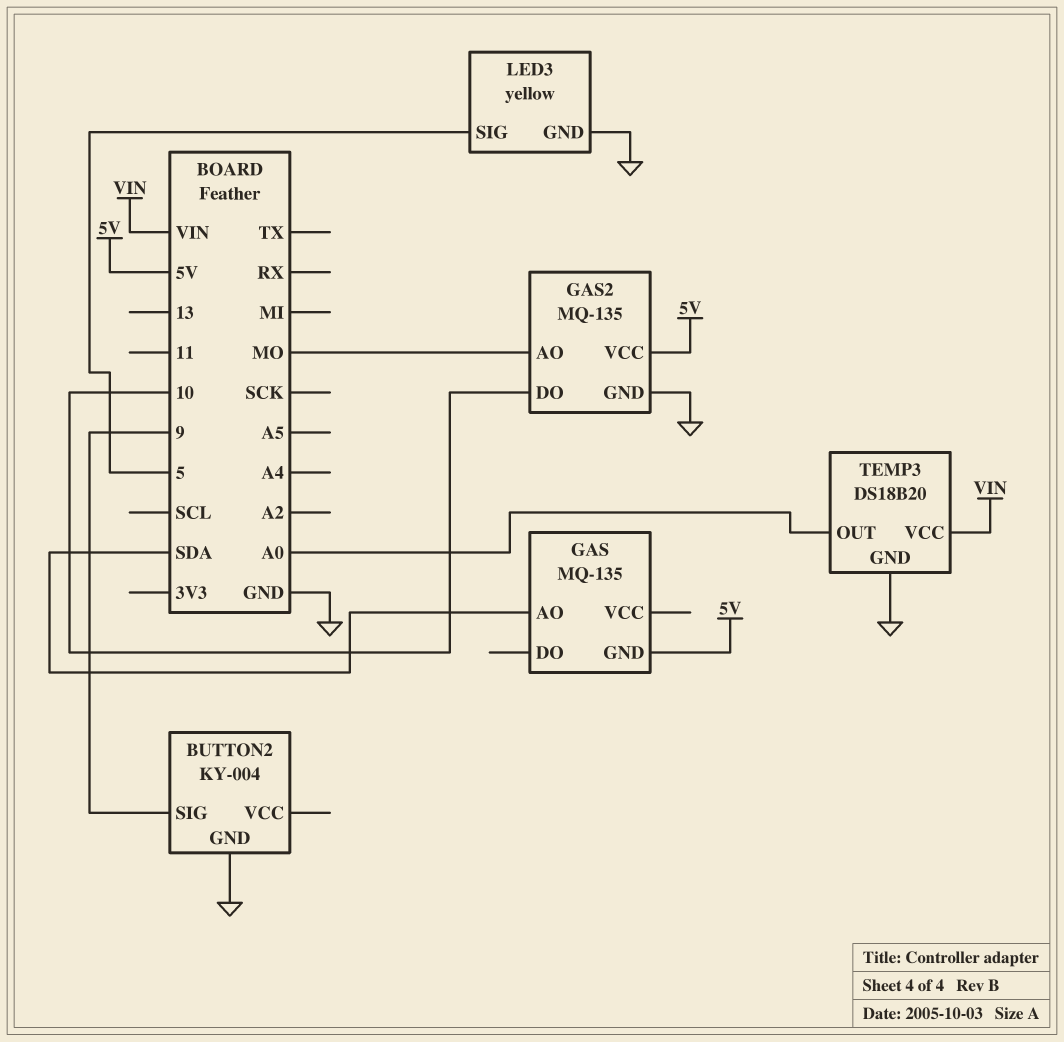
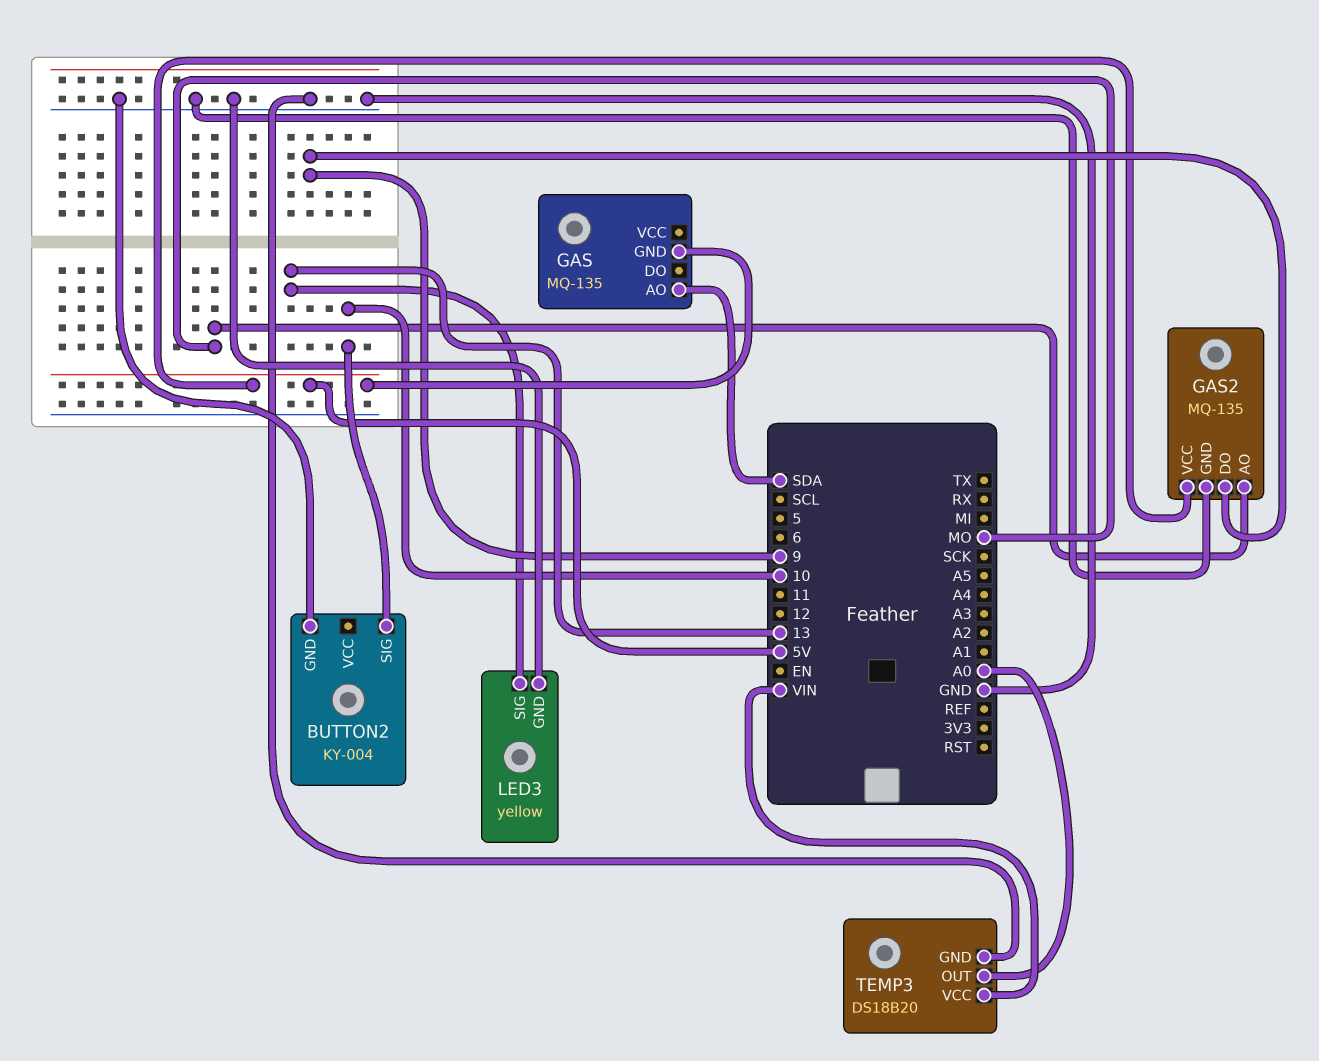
BUTTON2 pin SIG: 9 -> 10
GAS2 pin DO: 10 -> 9
LED3 pin SIG: 5 -> 13

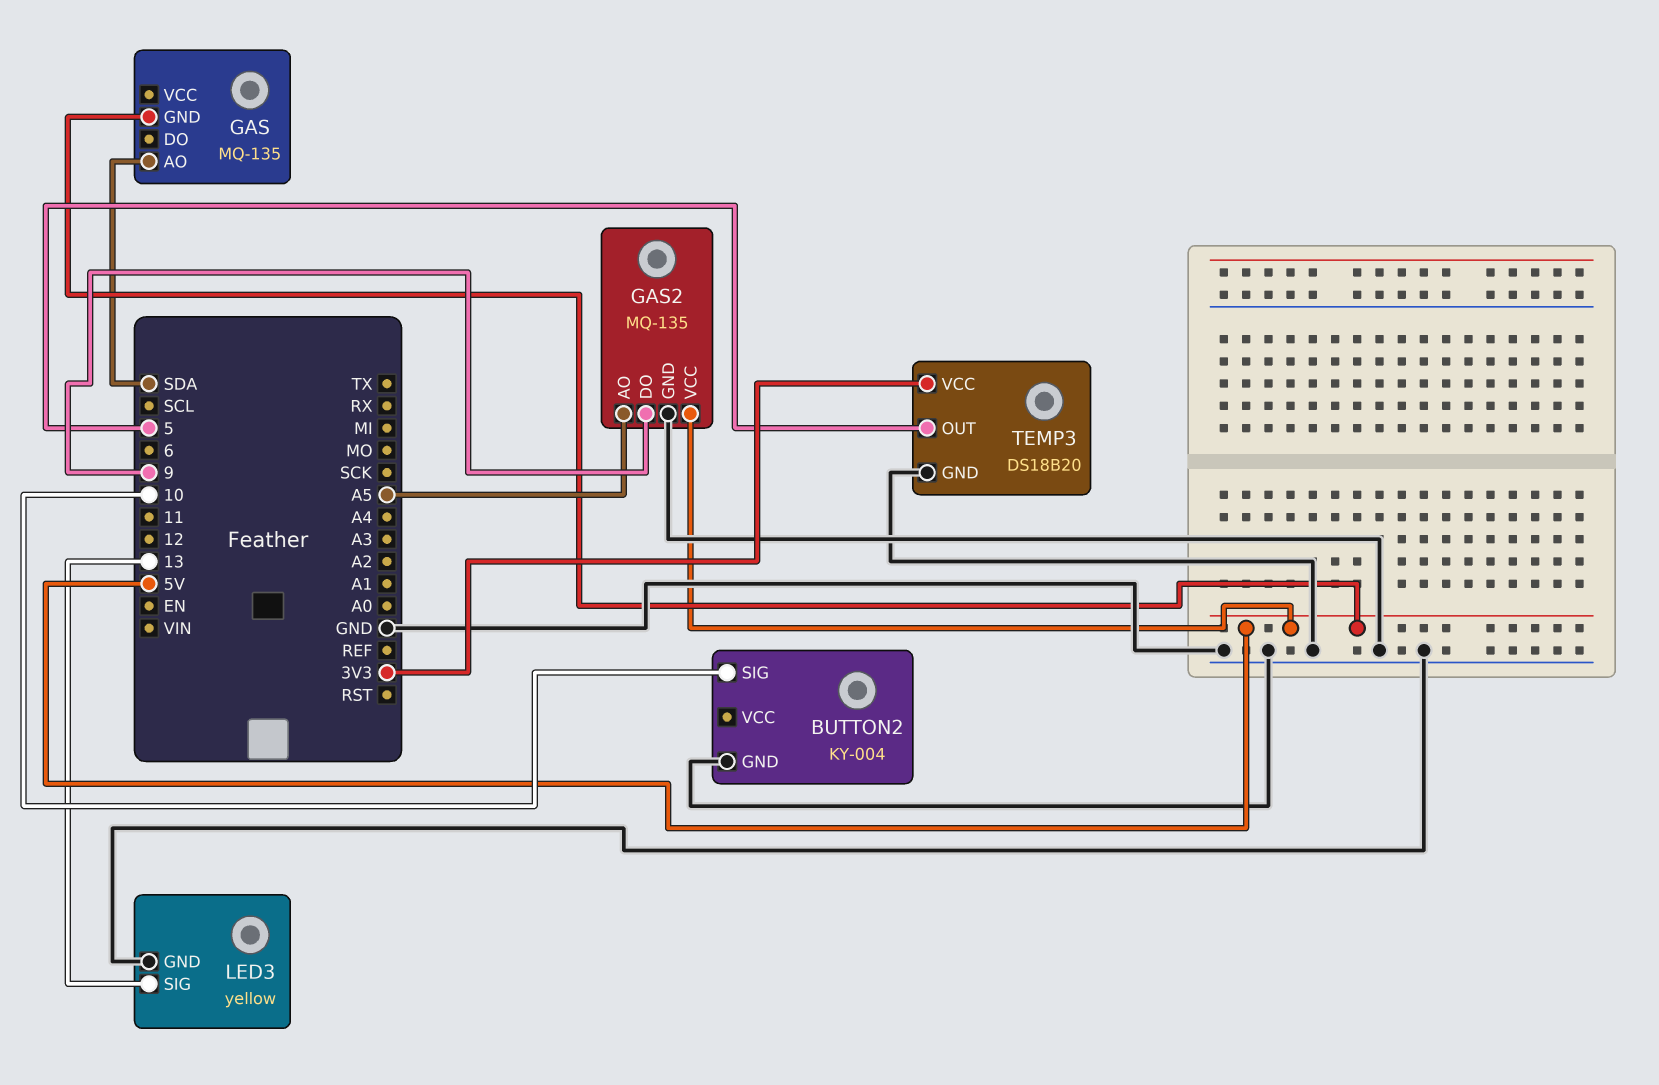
GAS2 pin AO: MO -> A5
TEMP3 pin OUT: A0 -> 5
TEMP3 pin VCC: VIN -> 3V3

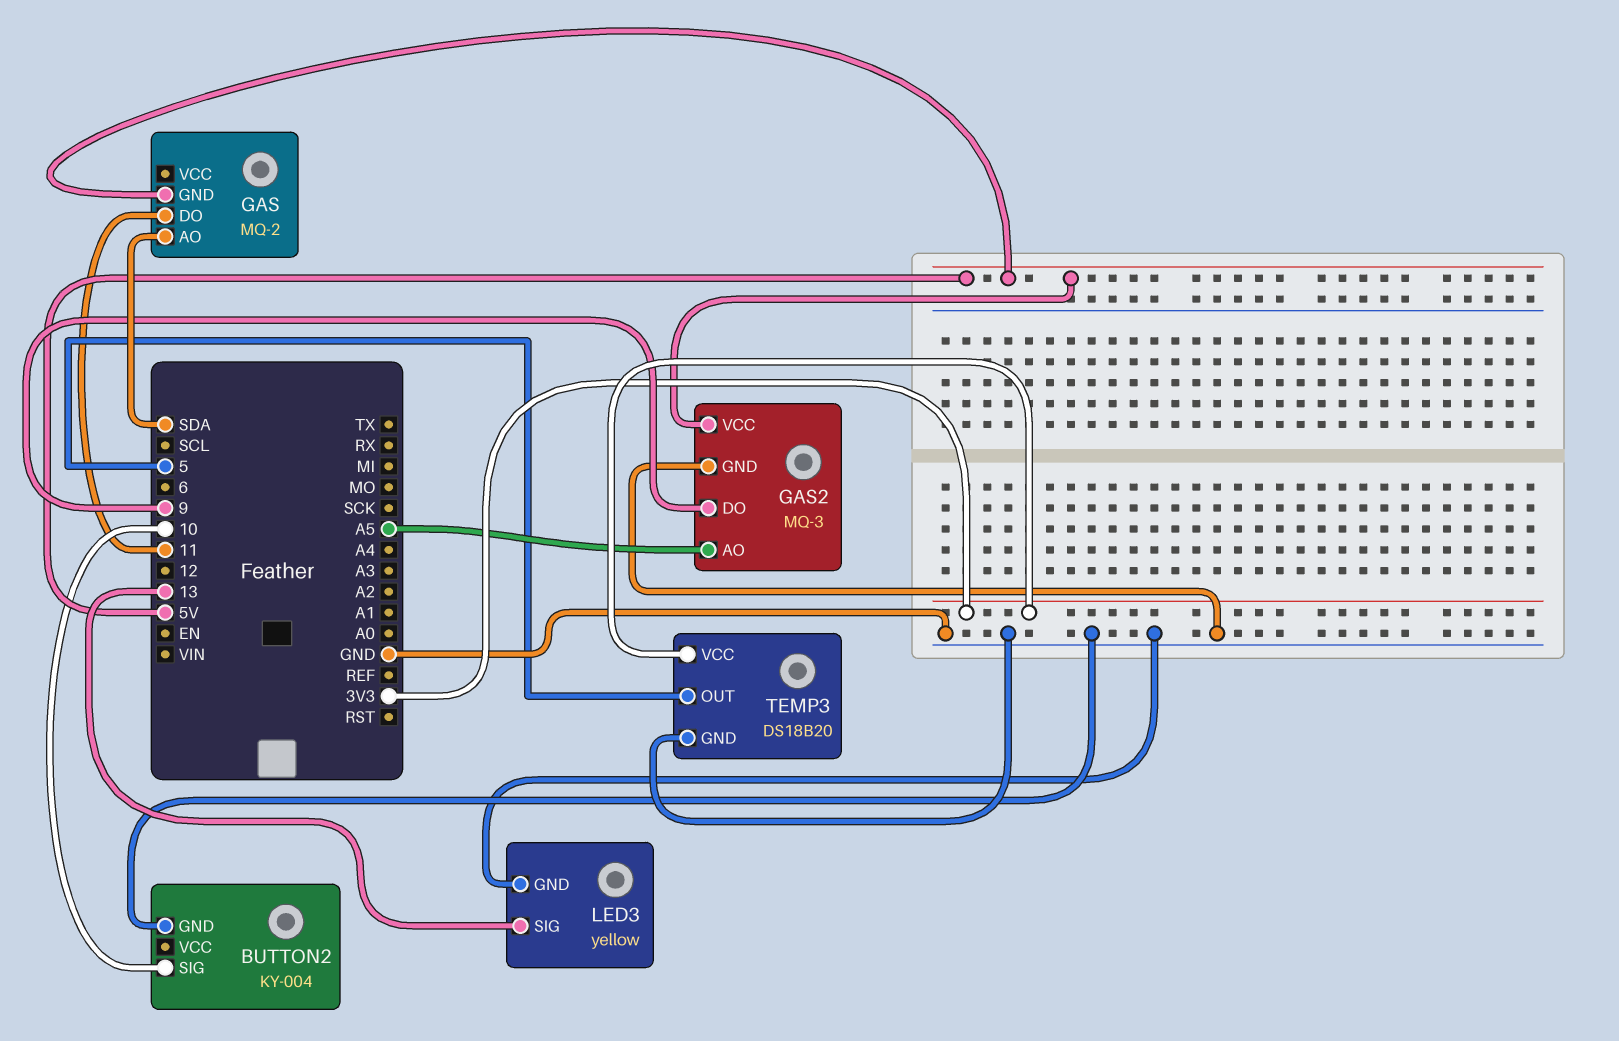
GAS: MQ-135 -> MQ-2
GAS pin DO: none -> 11
GAS2: MQ-135 -> MQ-3

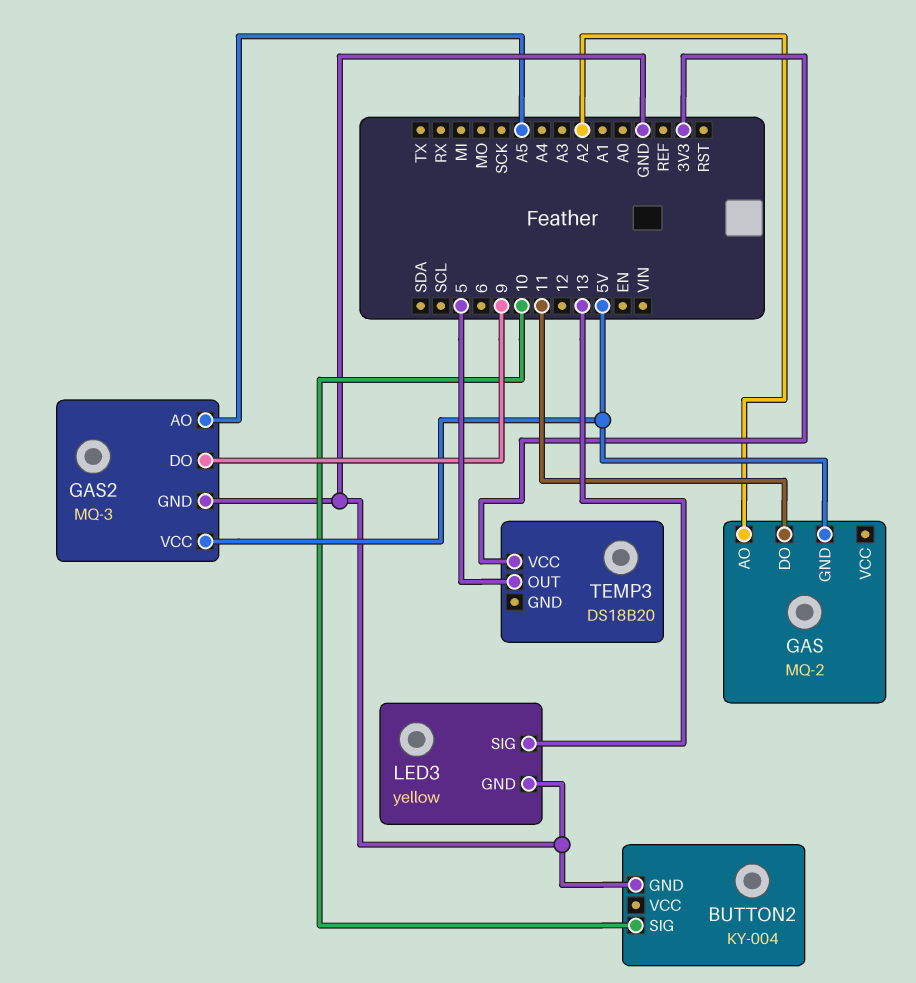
GAS pin AO: SDA -> A2
TEMP3 pin GND: GND -> none

